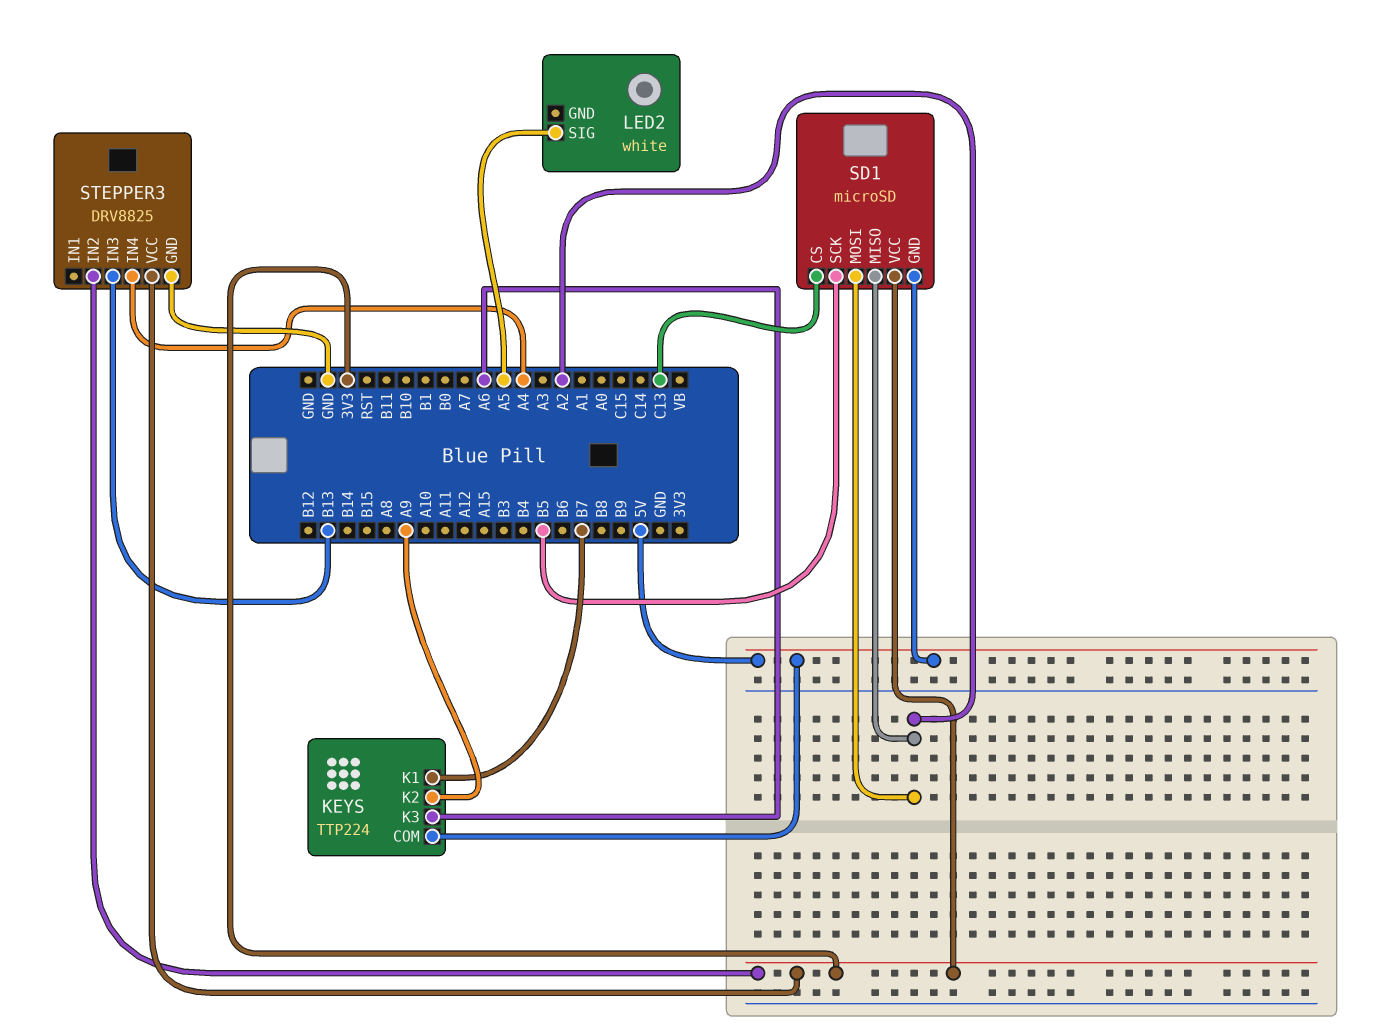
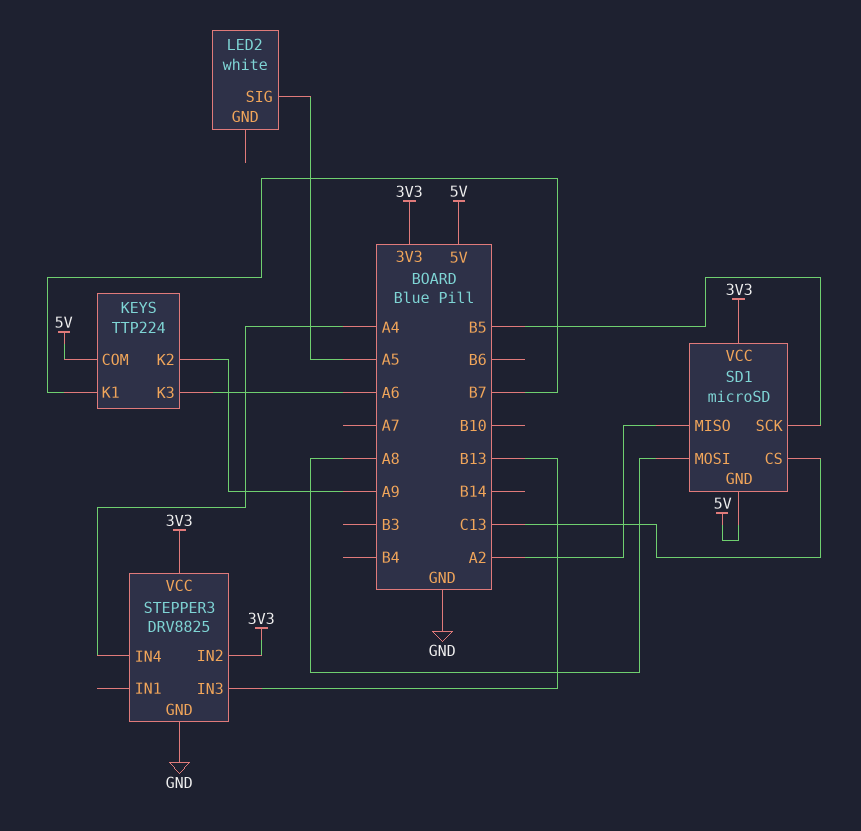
SD1 pin MOSI: A2 -> A8

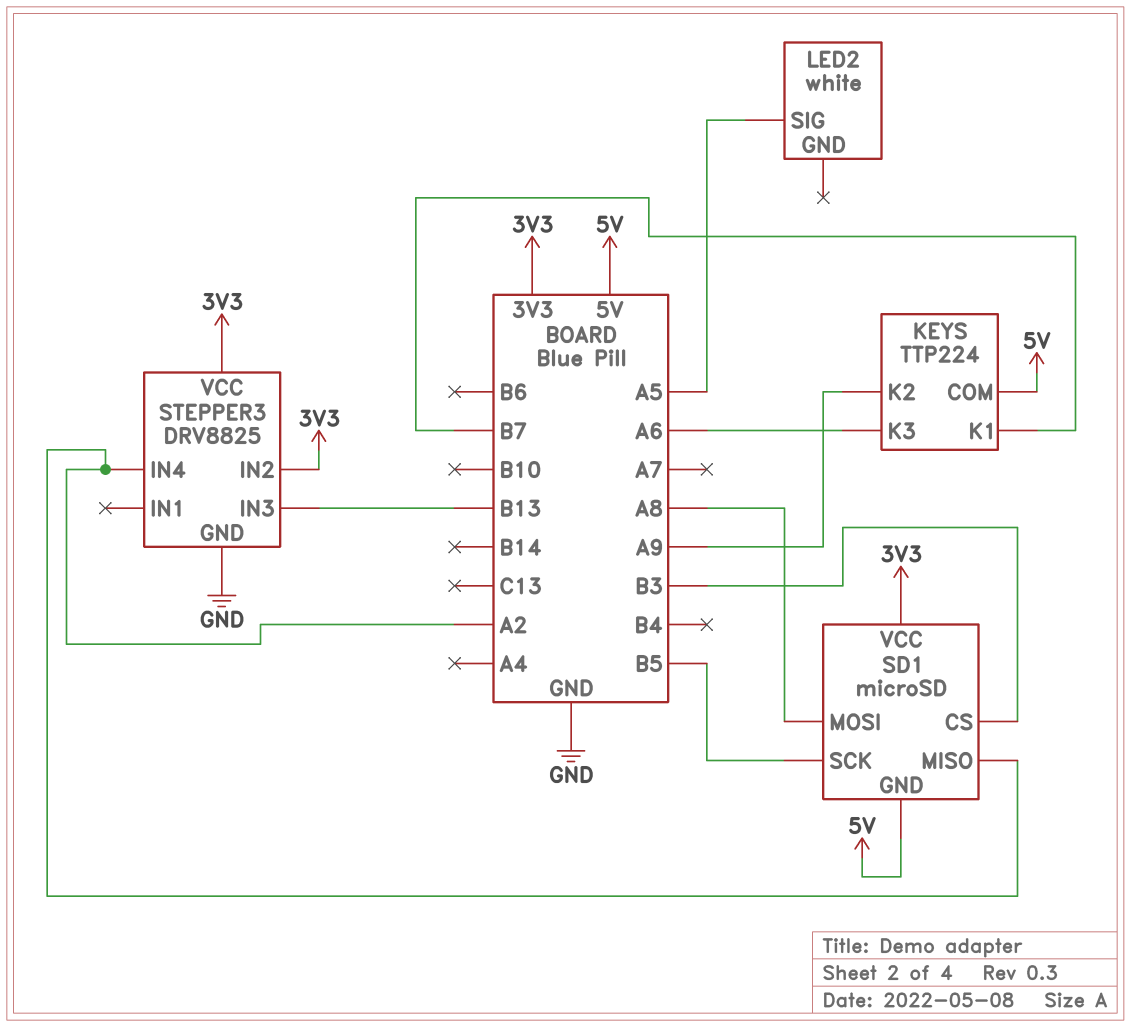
SD1 pin CS: C13 -> B3
STEPPER3 pin IN4: A4 -> A2

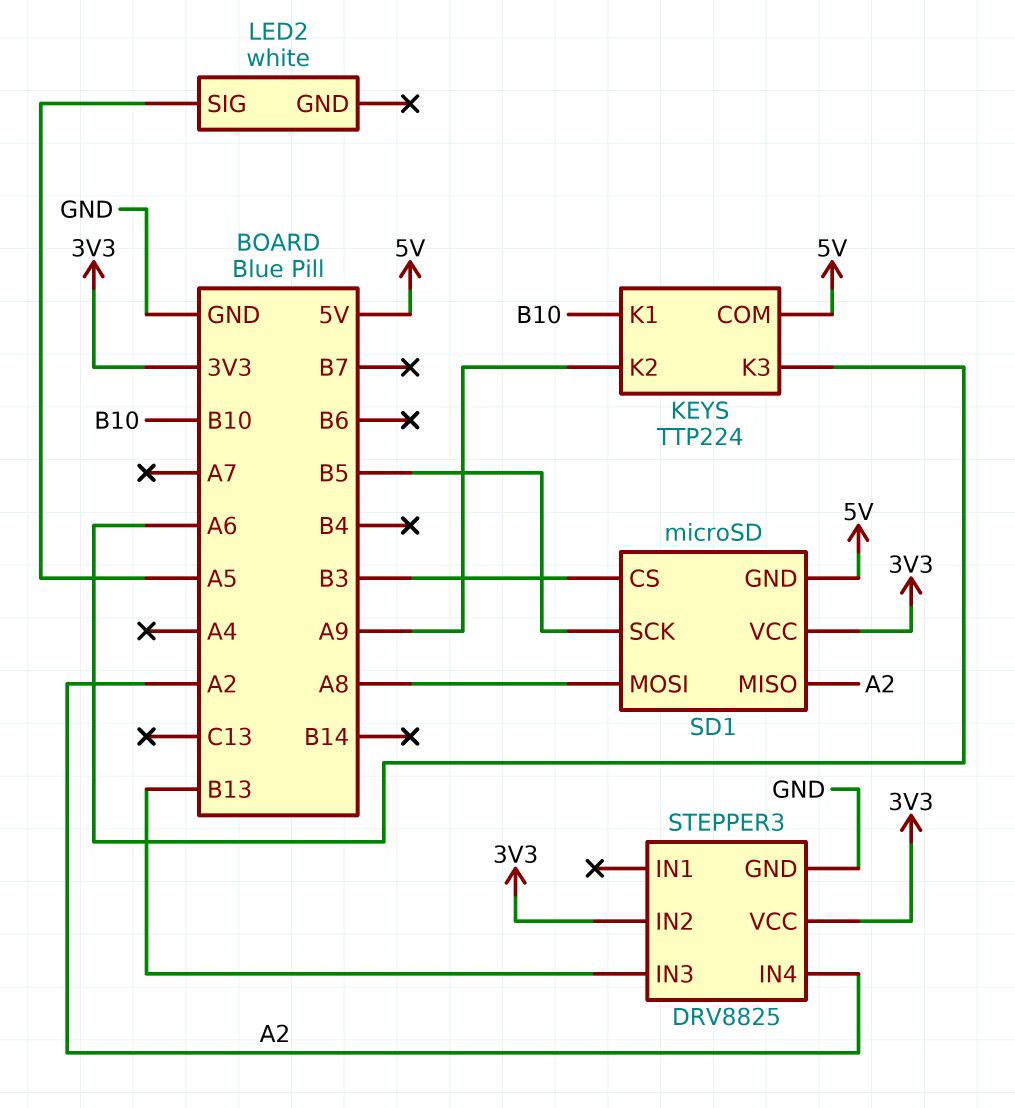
KEYS pin K1: B7 -> B10

